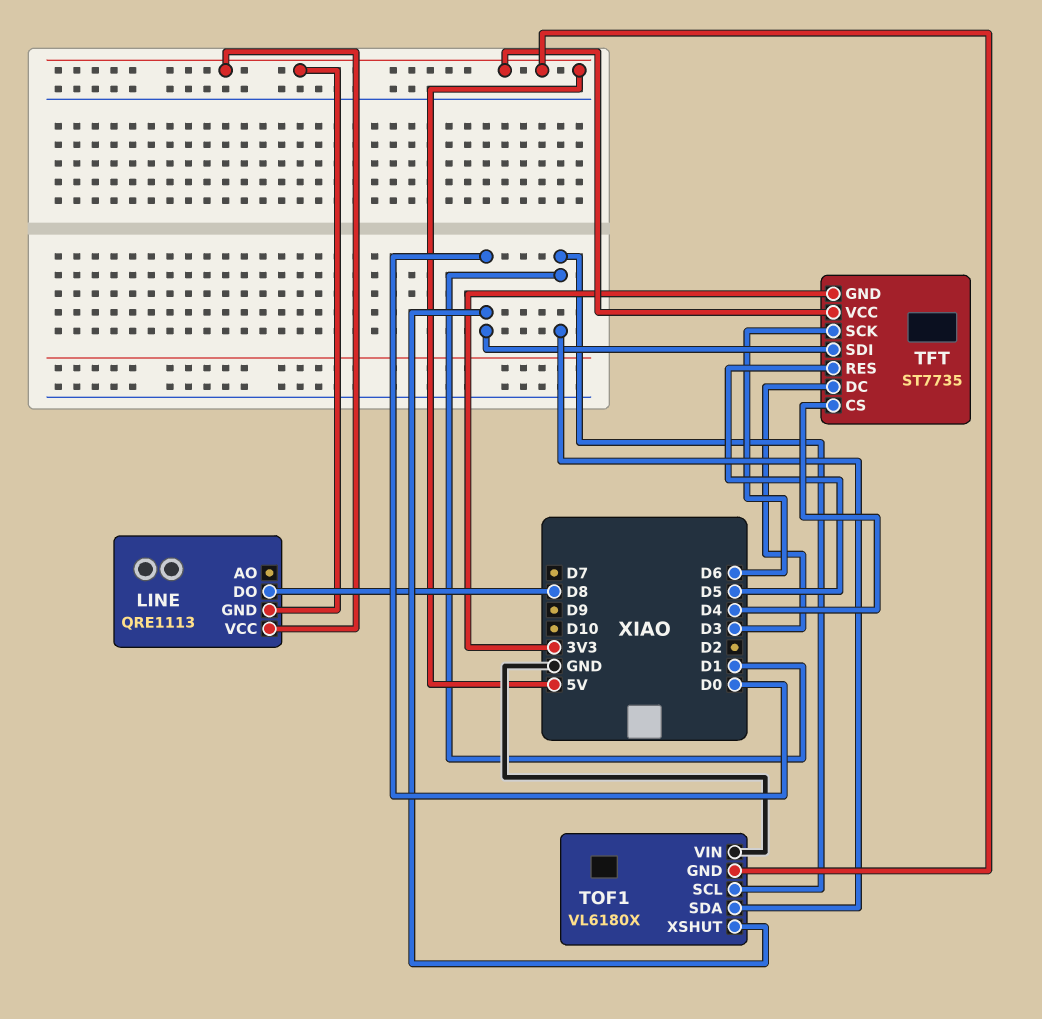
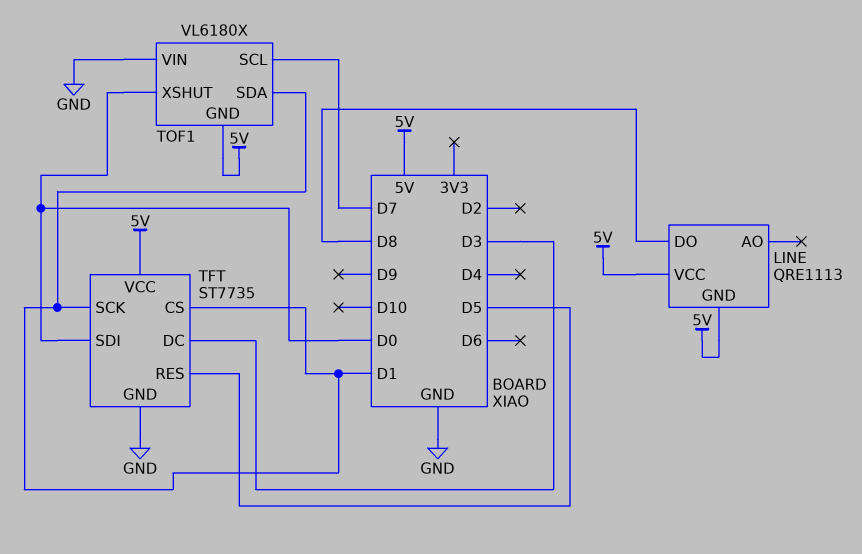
TFT pin CS: D4 -> D1
TFT pin GND: 3V3 -> GND
TFT pin SCK: D6 -> D1
TOF1 pin SCL: D1 -> D7

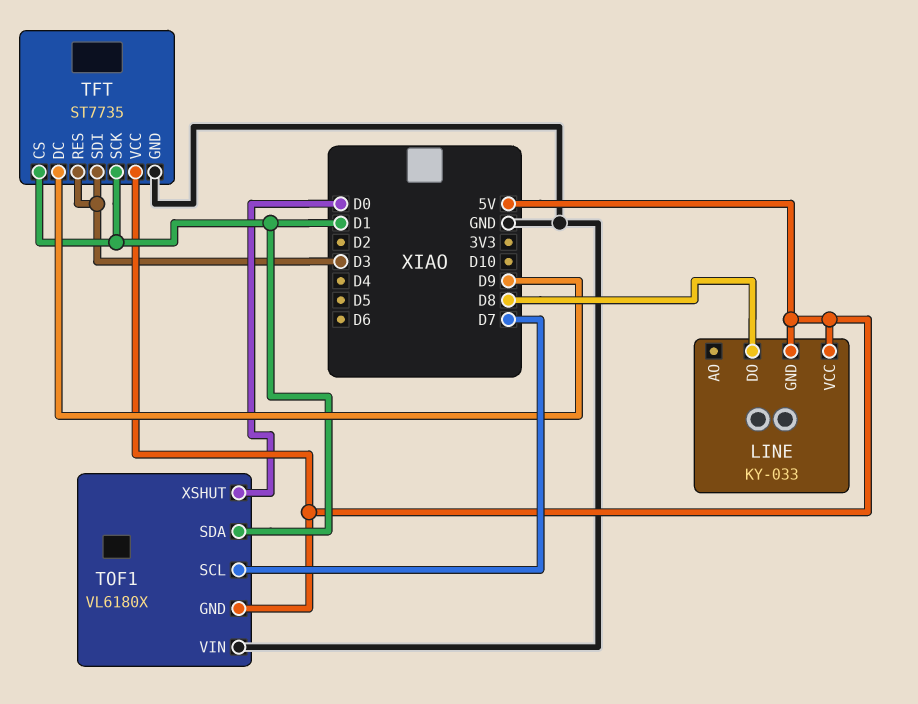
LINE: QRE1113 -> KY-033
TFT pin DC: D3 -> D9
TFT pin RES: D5 -> D3
TFT pin SDI: D0 -> D3

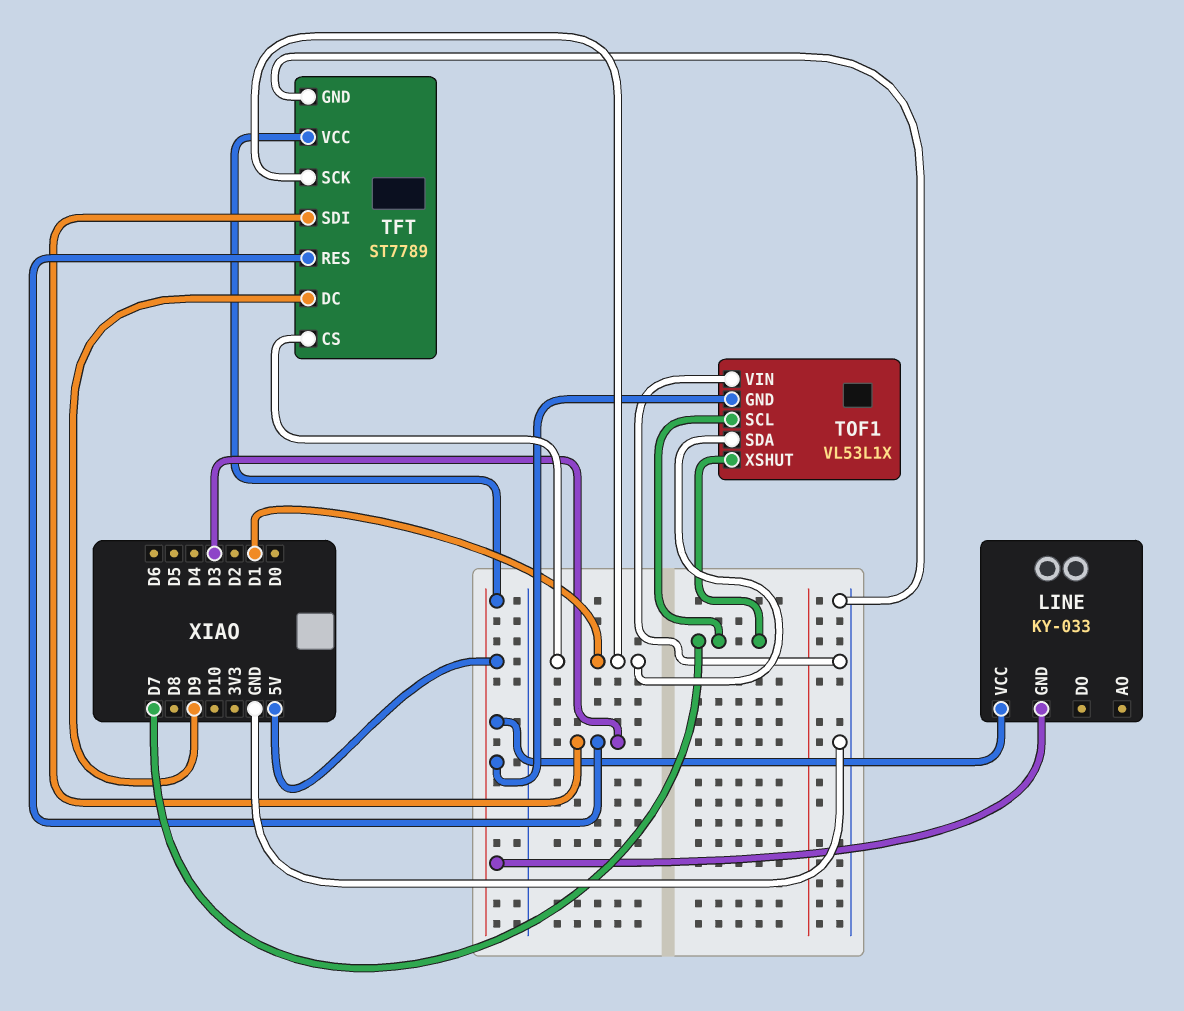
LINE pin DO: D8 -> none
TFT: ST7735 -> ST7789
TOF1: VL6180X -> VL53L1X
TOF1 pin XSHUT: D0 -> D7

